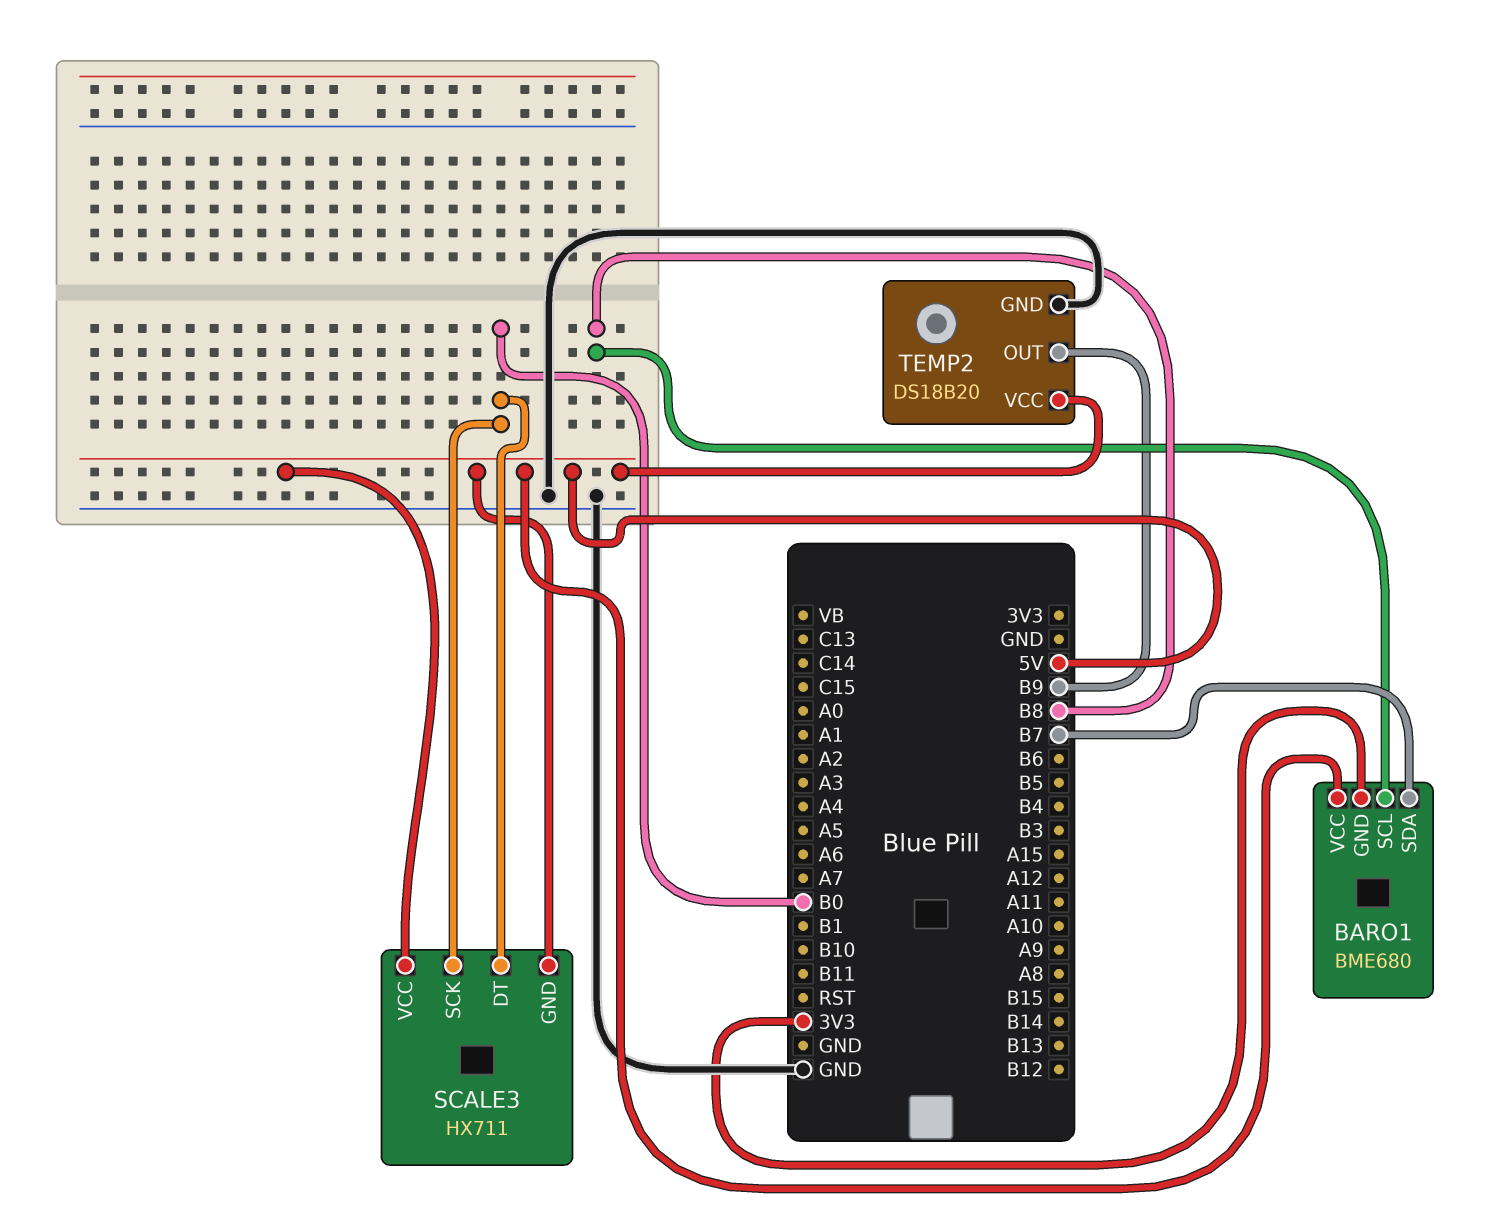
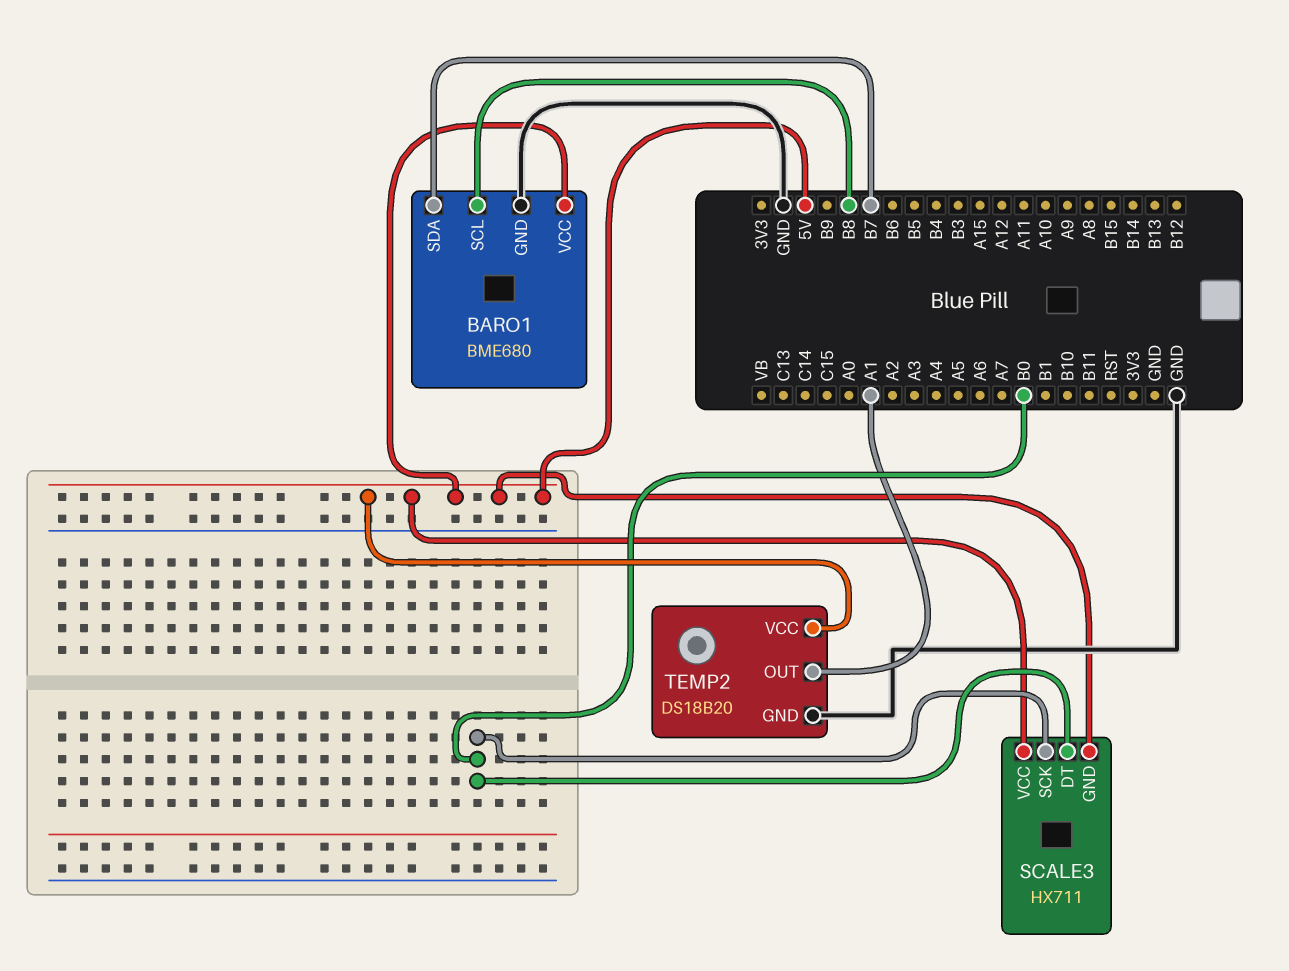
BARO1 pin GND: 3V3 -> GND
TEMP2 pin OUT: B9 -> A1

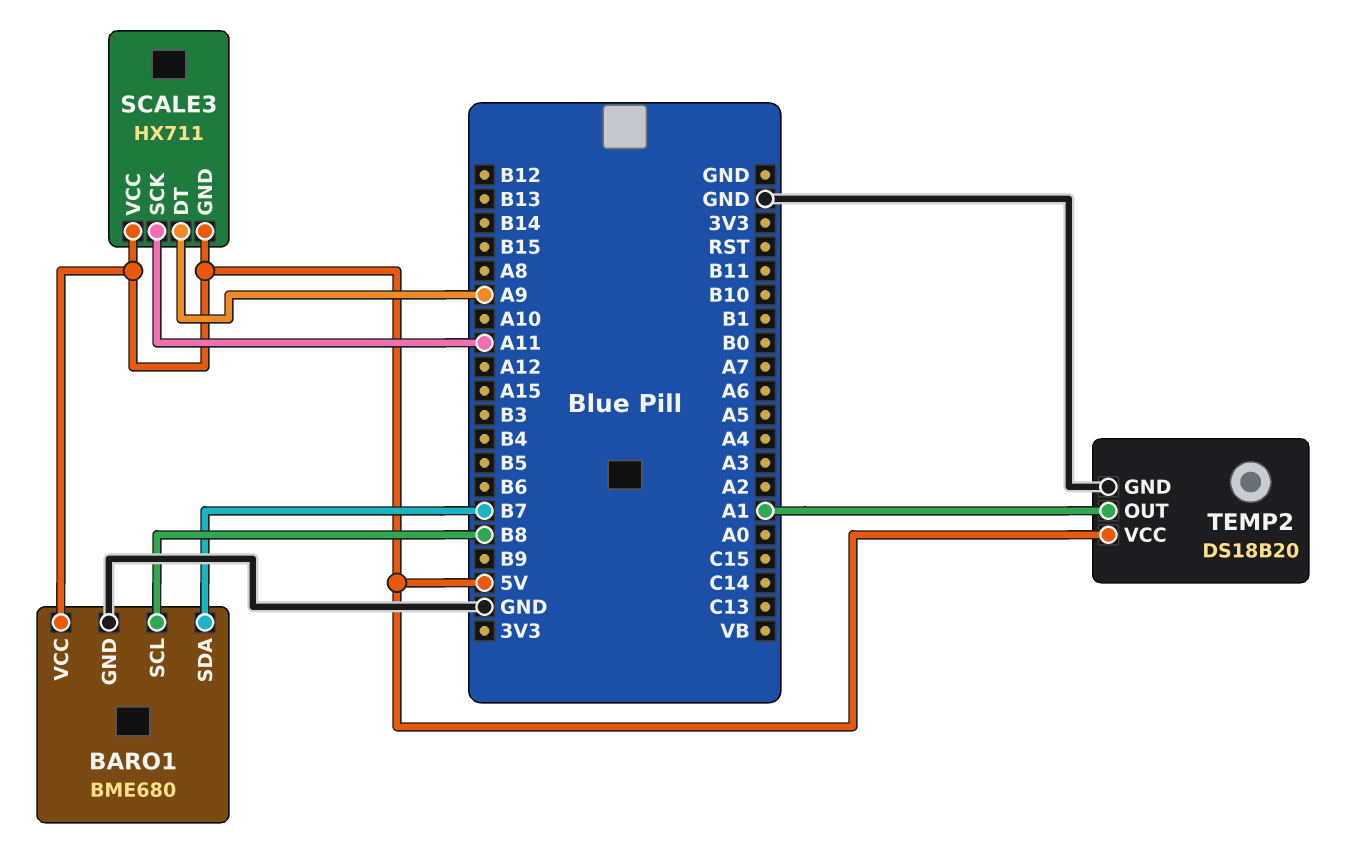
SCALE3 pin DT: B0 -> A9
SCALE3 pin SCK: B0 -> A11

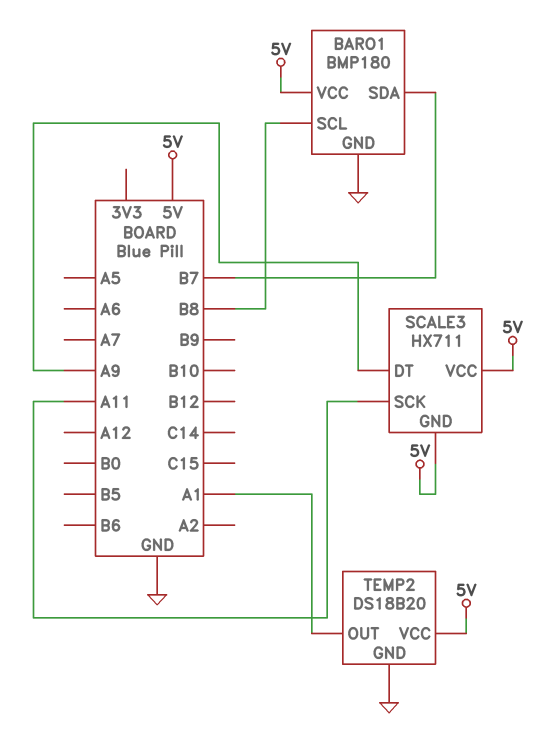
BARO1: BME680 -> BMP180

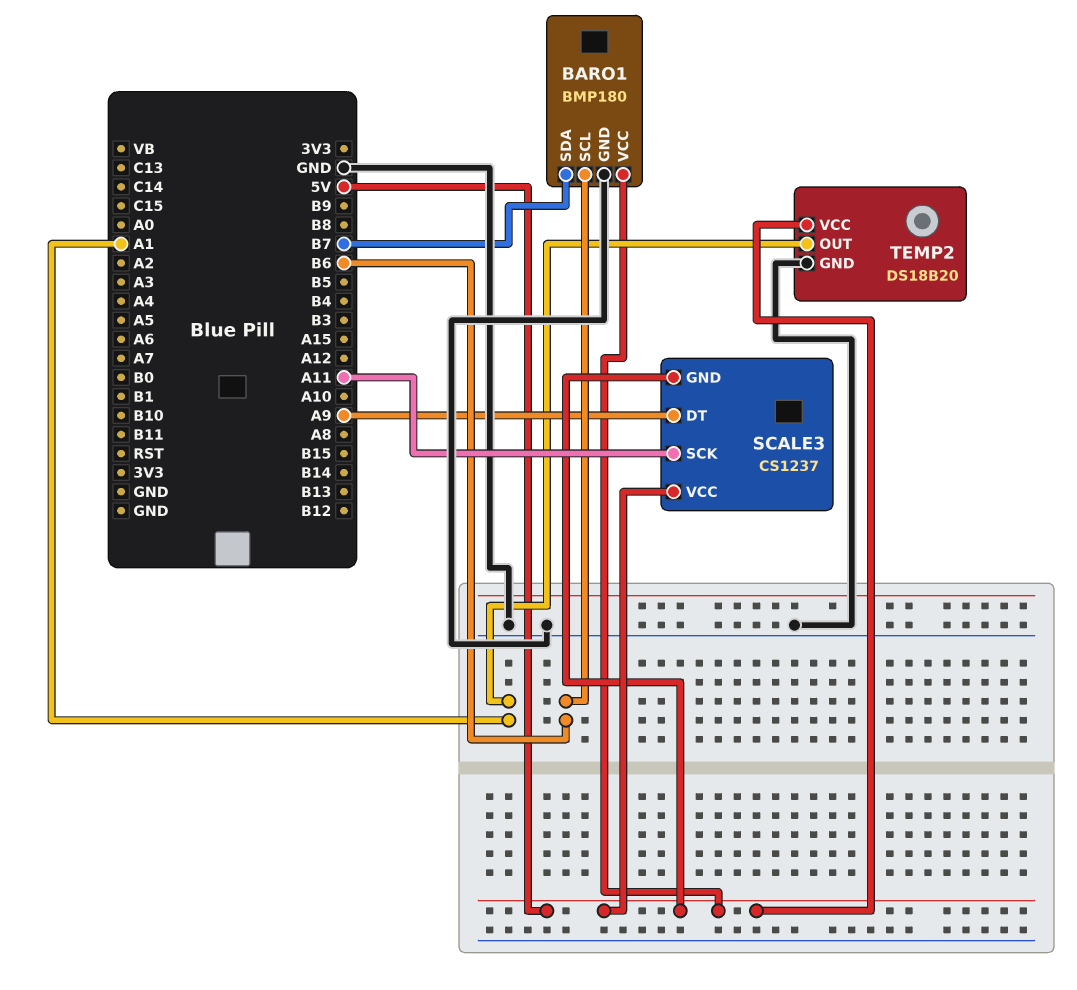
BARO1 pin SCL: B8 -> B6
SCALE3: HX711 -> CS1237

